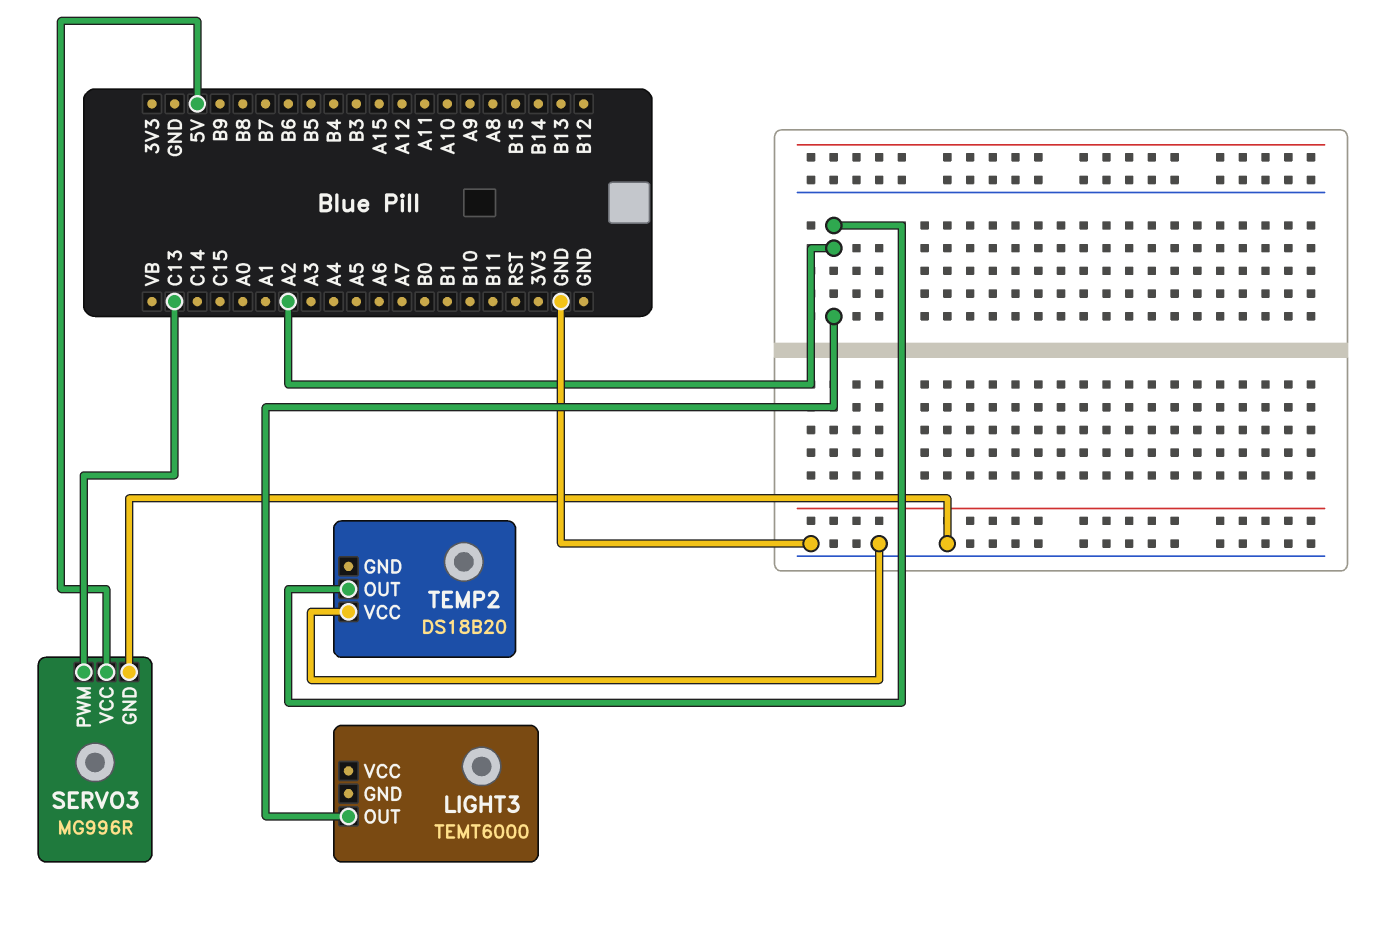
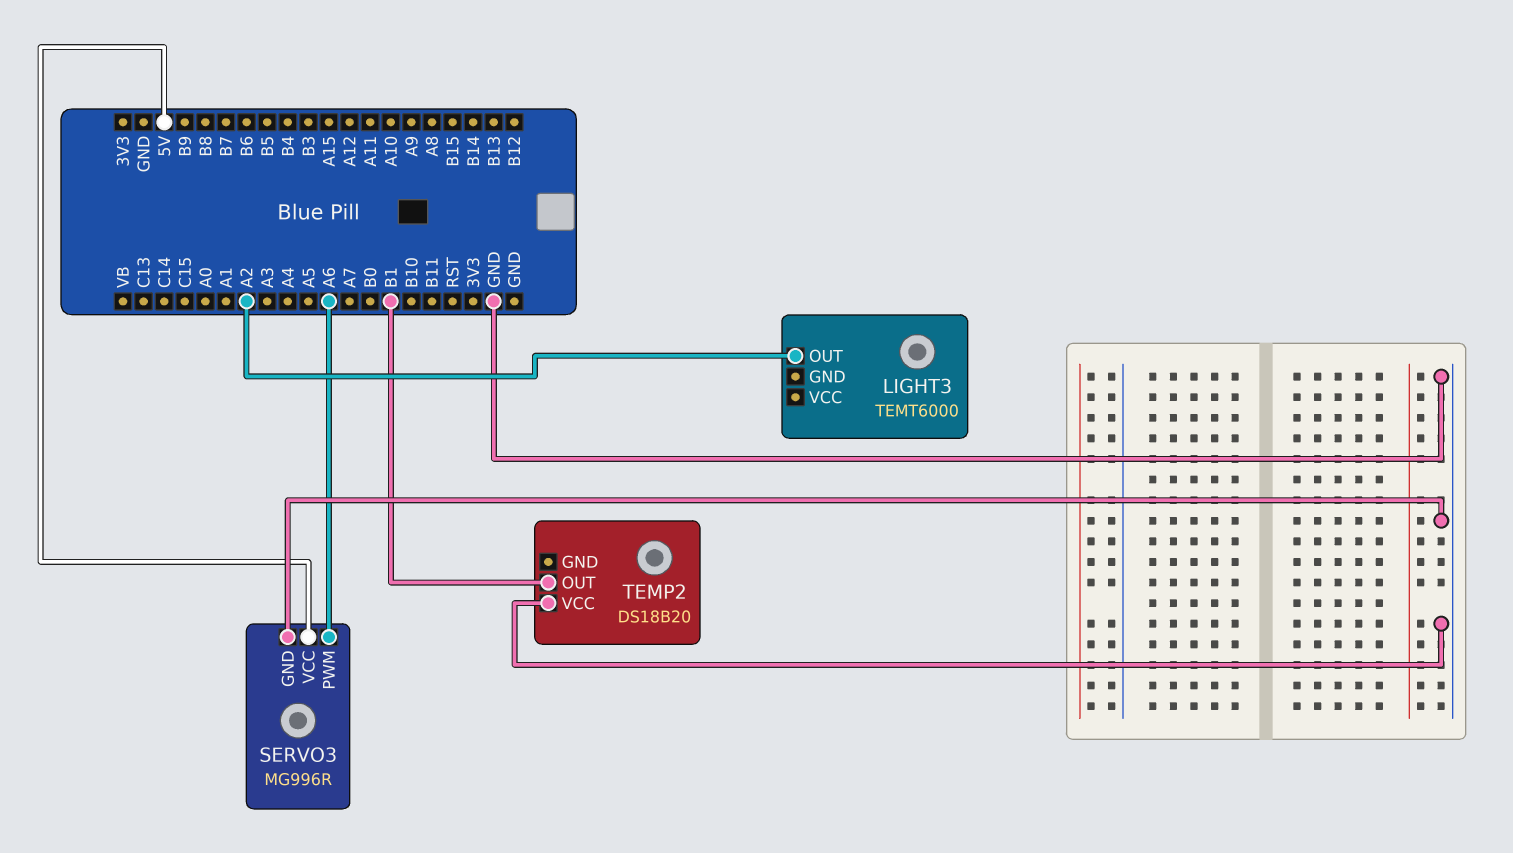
SERVO3 pin PWM: C13 -> A6
TEMP2 pin OUT: A2 -> B1

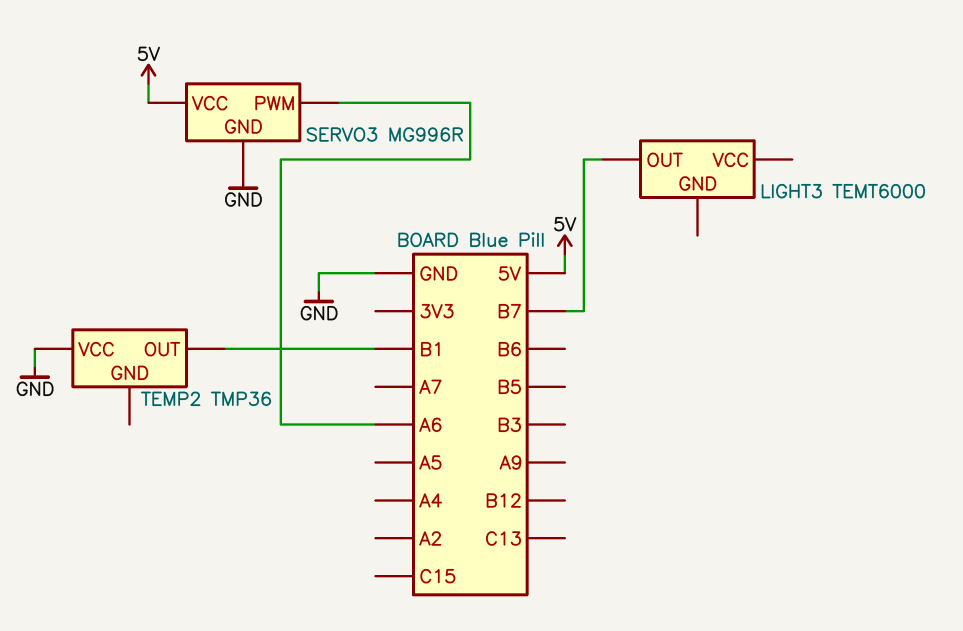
LIGHT3 pin OUT: A2 -> B7
TEMP2: DS18B20 -> TMP36

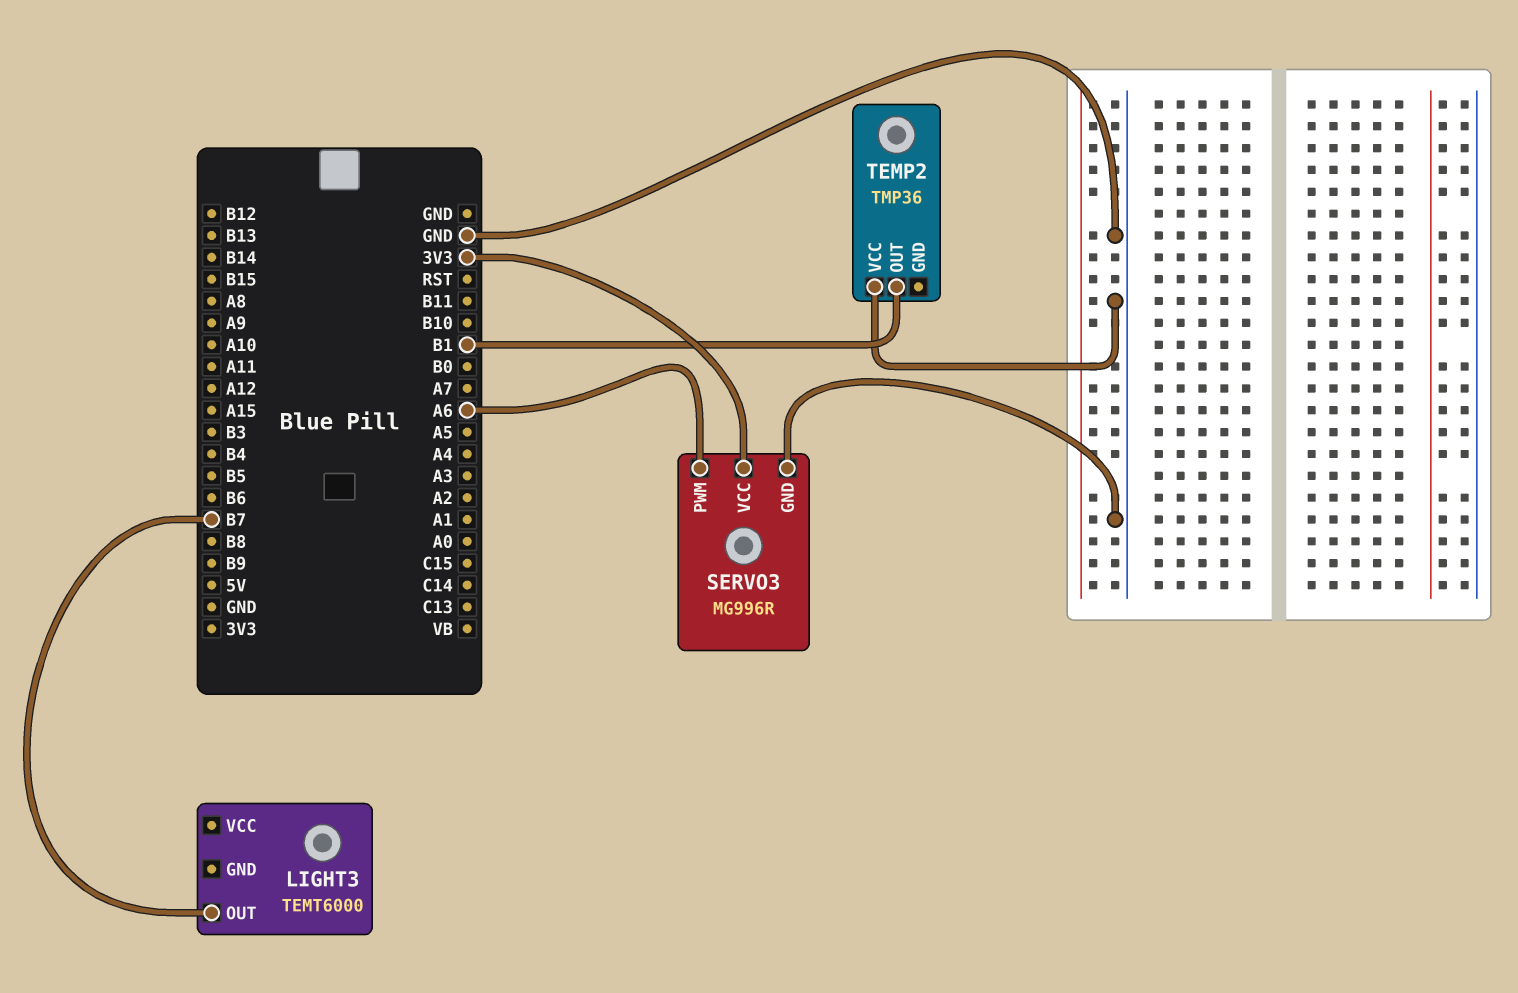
SERVO3 pin VCC: 5V -> 3V3

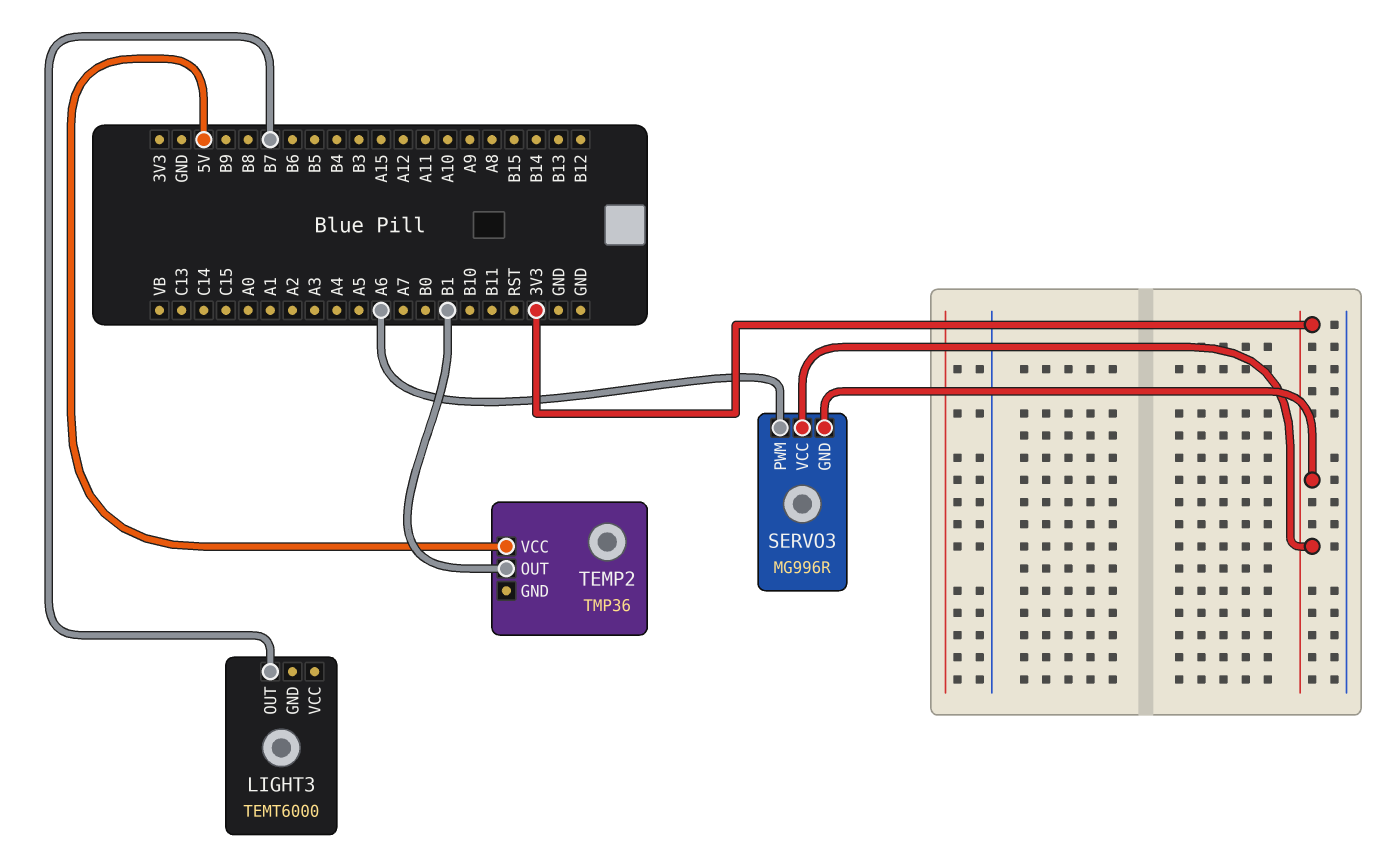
SERVO3 pin GND: GND -> 3V3
TEMP2 pin VCC: GND -> 5V

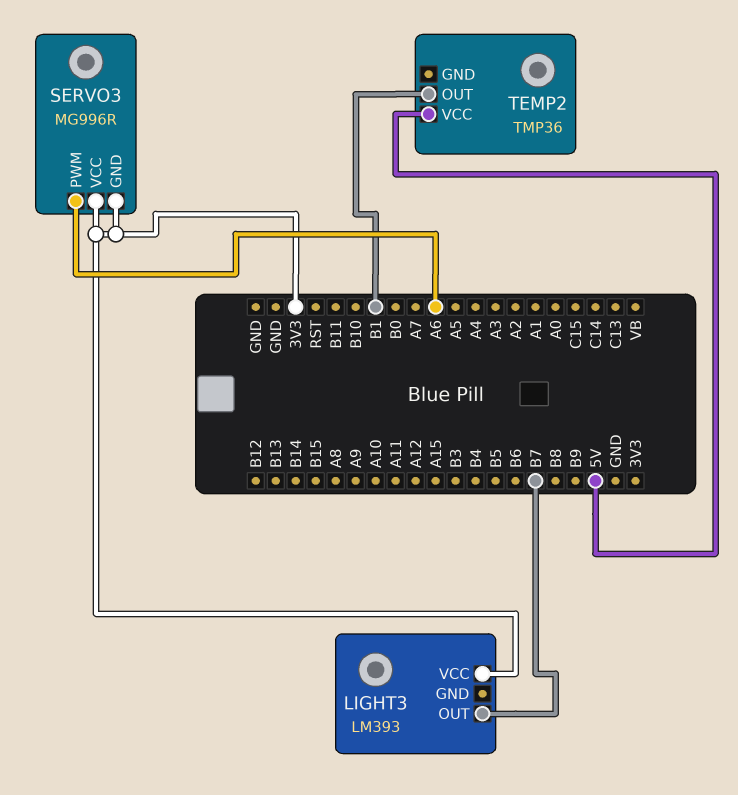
LIGHT3: TEMT6000 -> LM393
LIGHT3 pin VCC: none -> 3V3

